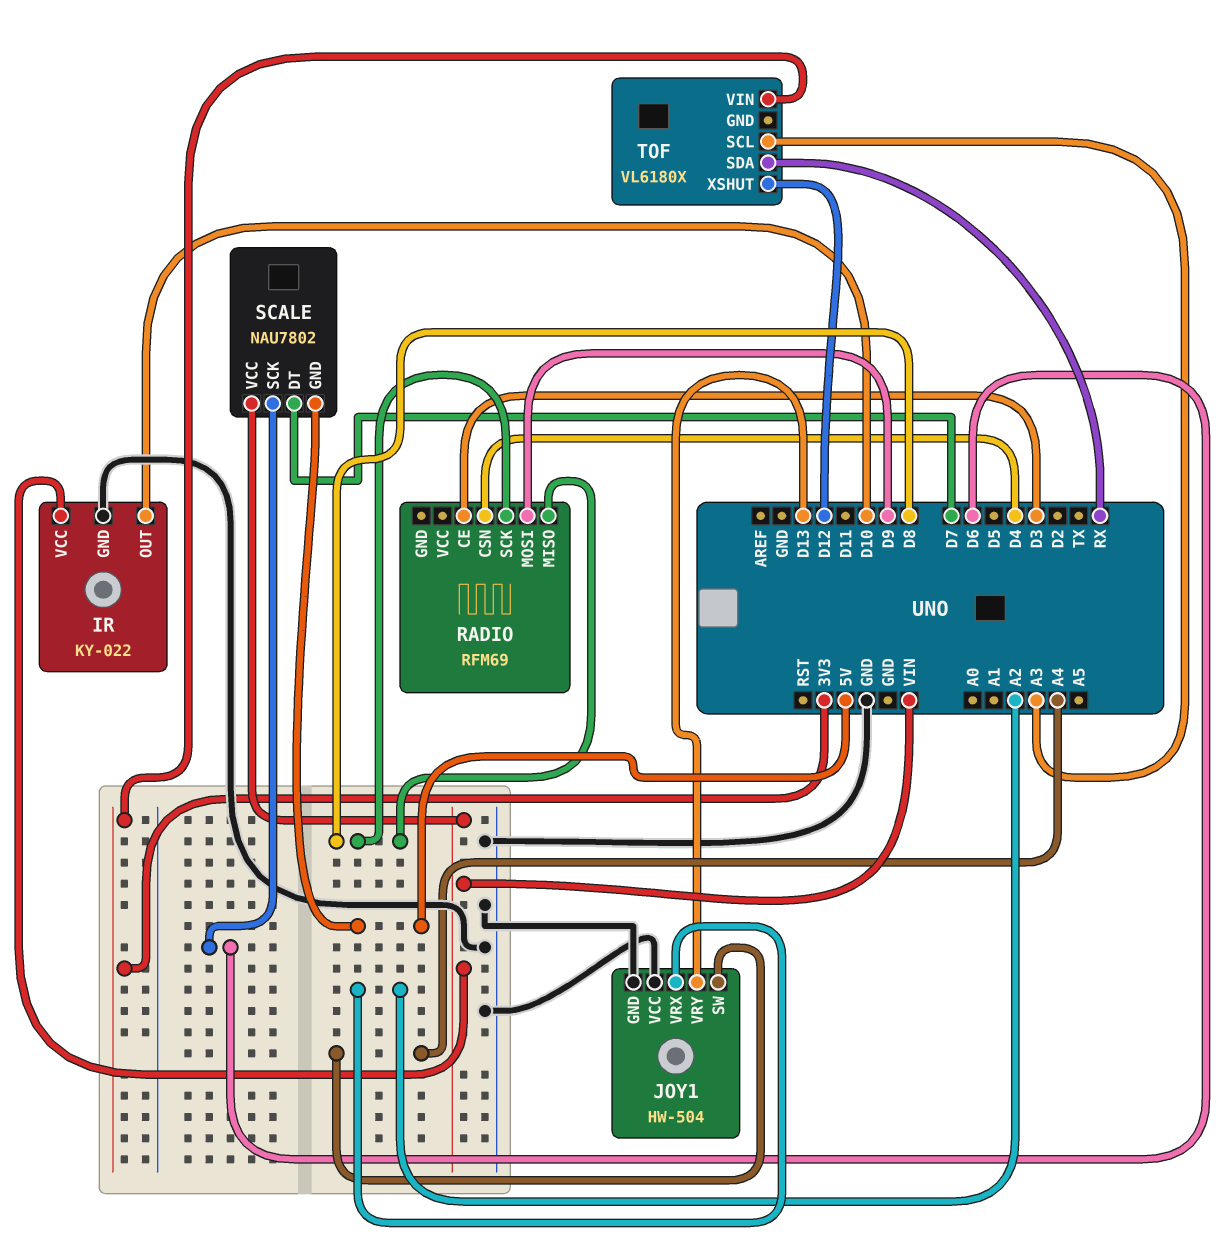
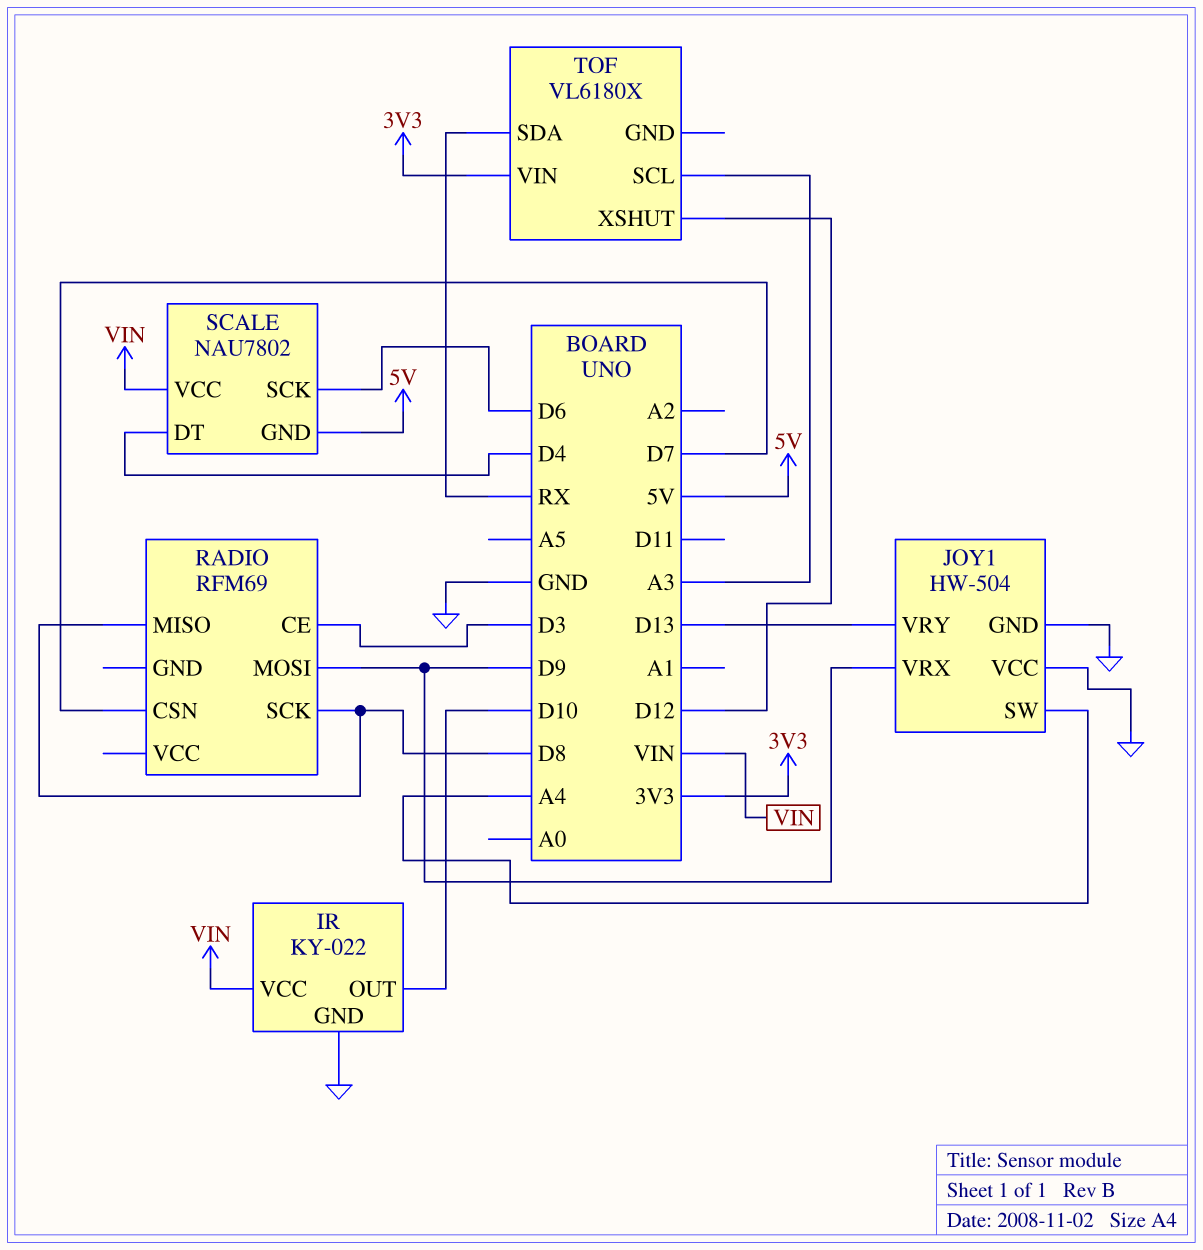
JOY1 pin VRX: A2 -> D9
RADIO pin CSN: D4 -> D7
SCALE pin DT: D7 -> D4

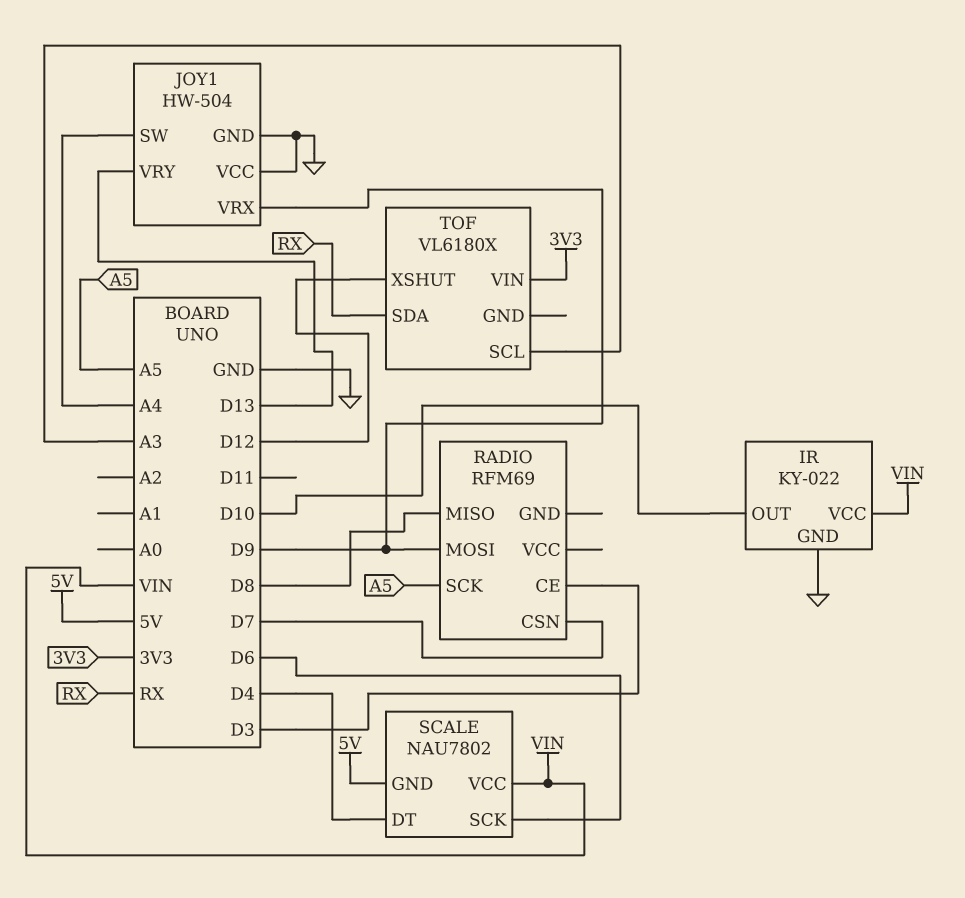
RADIO pin SCK: D8 -> A5

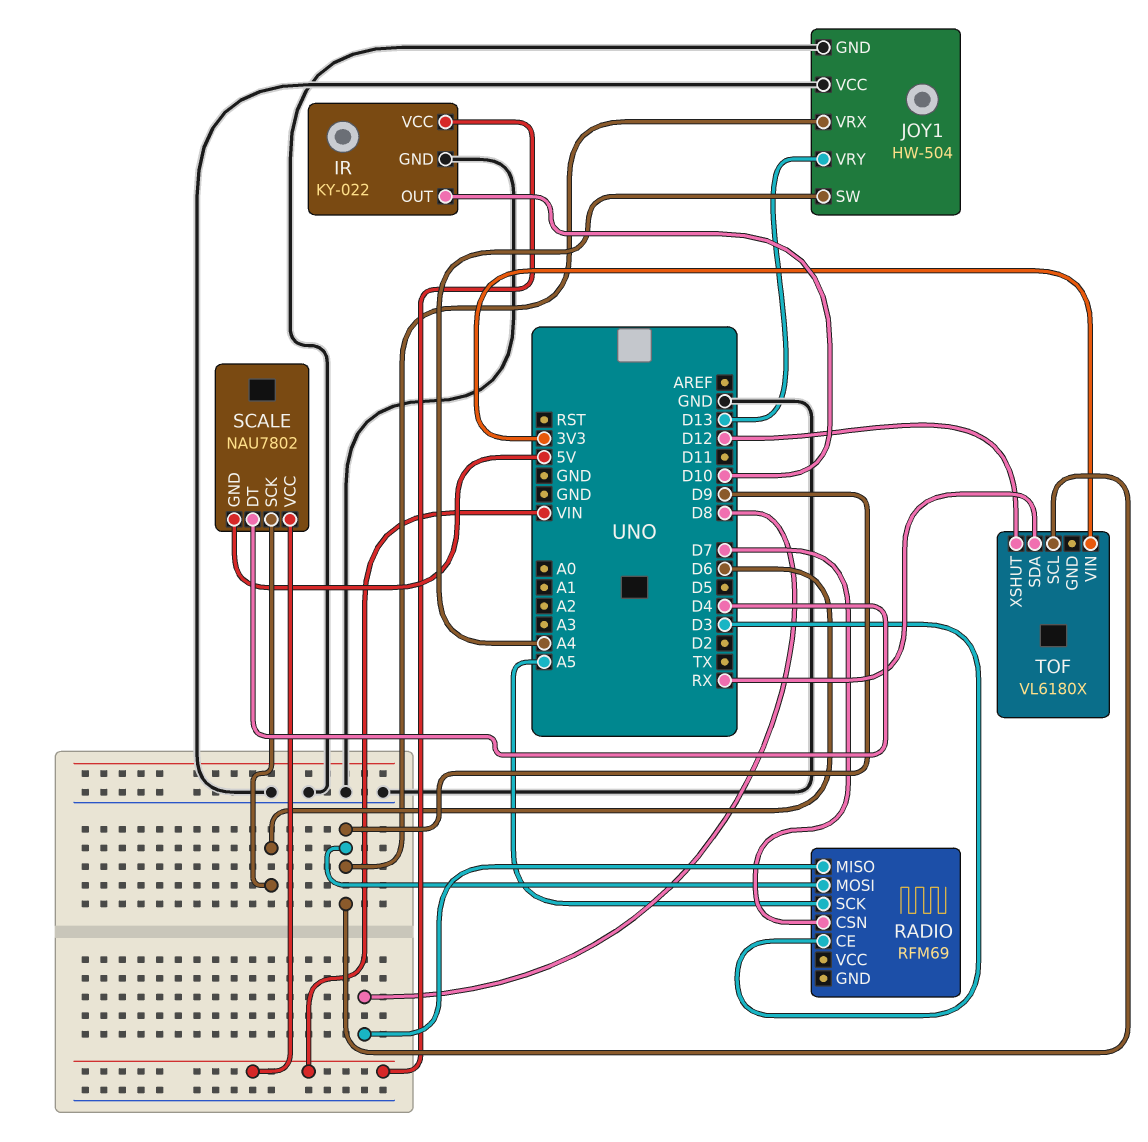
TOF pin SCL: A3 -> D9

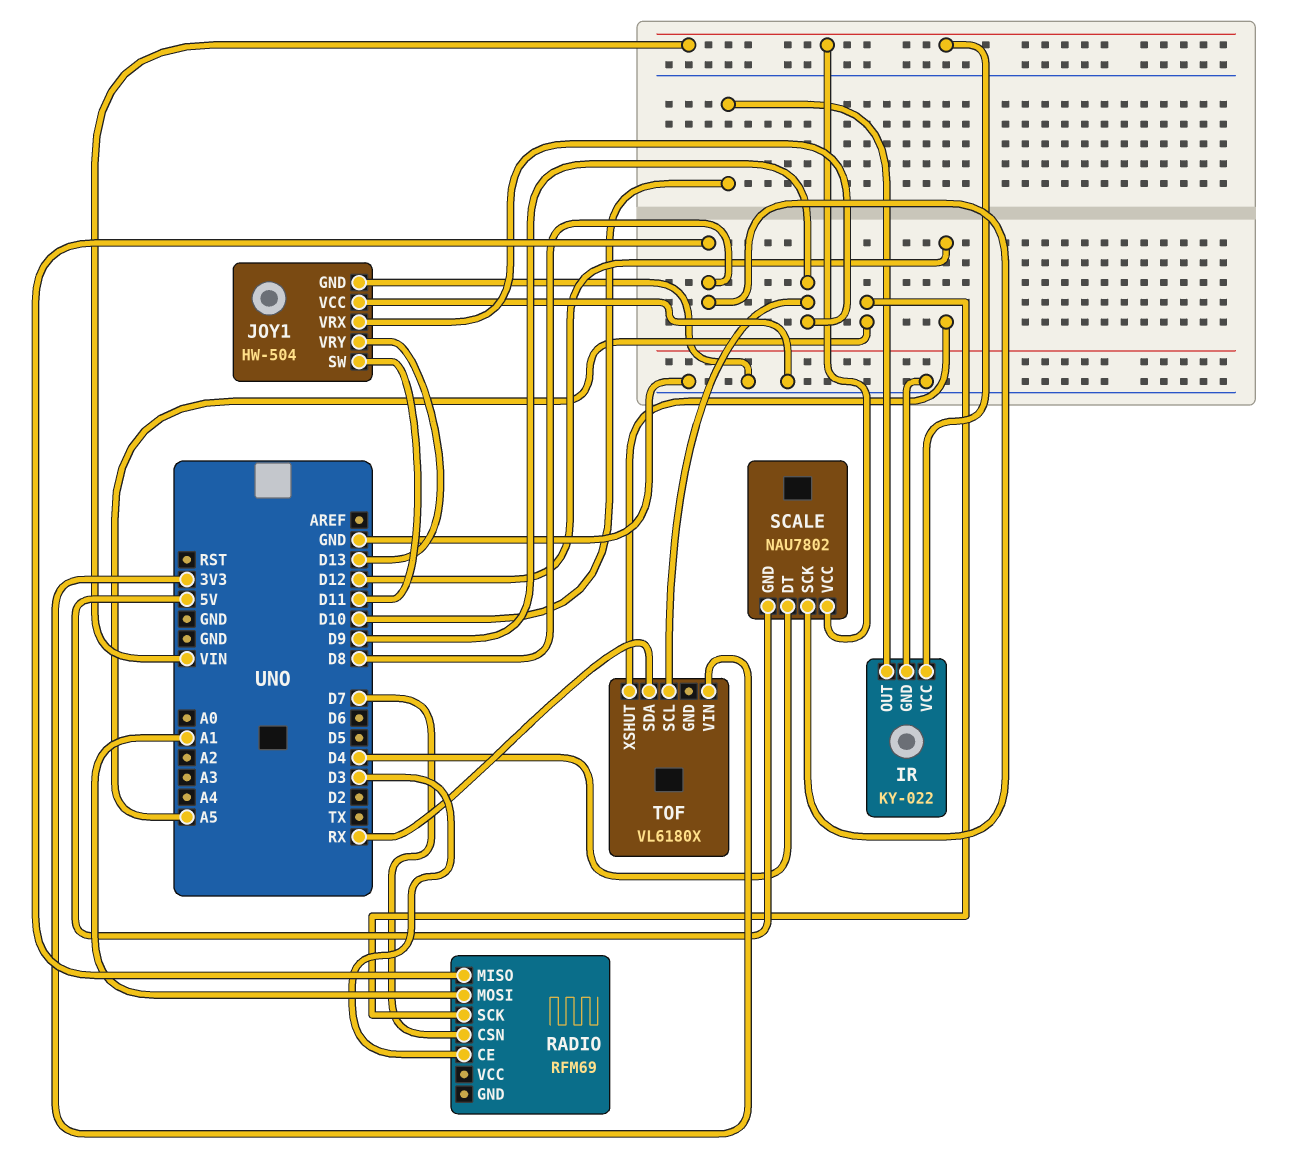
JOY1 pin SW: A4 -> D11
RADIO pin MOSI: D9 -> A1
SCALE pin SCK: D6 -> D8

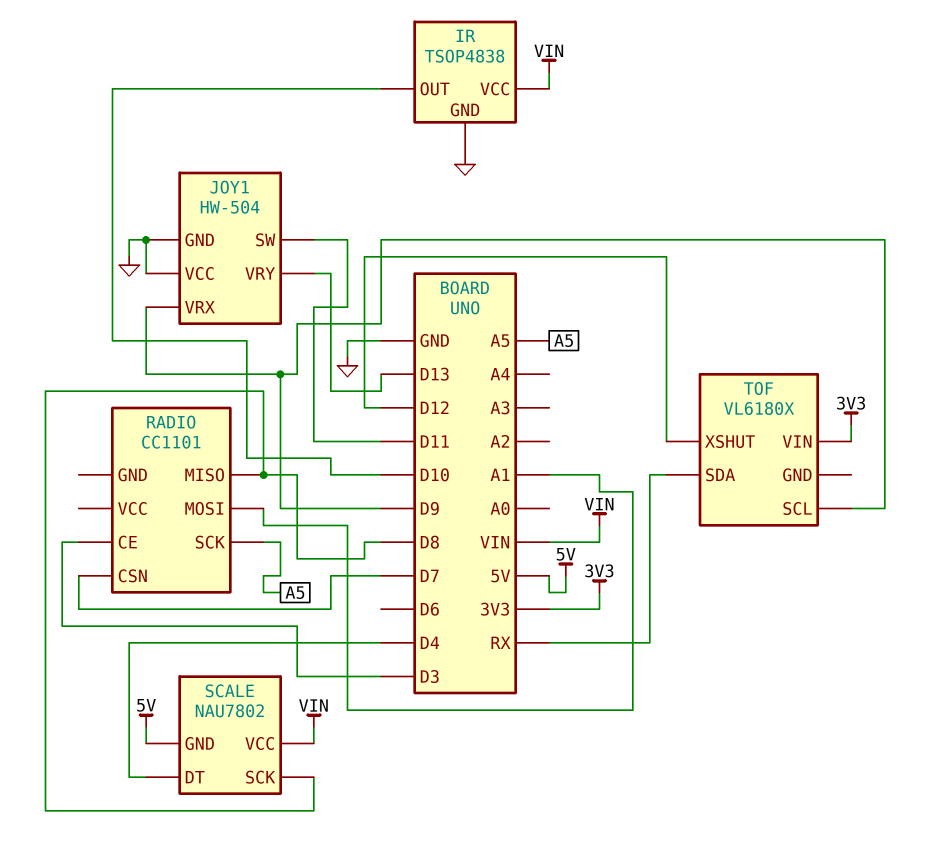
IR: KY-022 -> TSOP4838
RADIO: RFM69 -> CC1101

